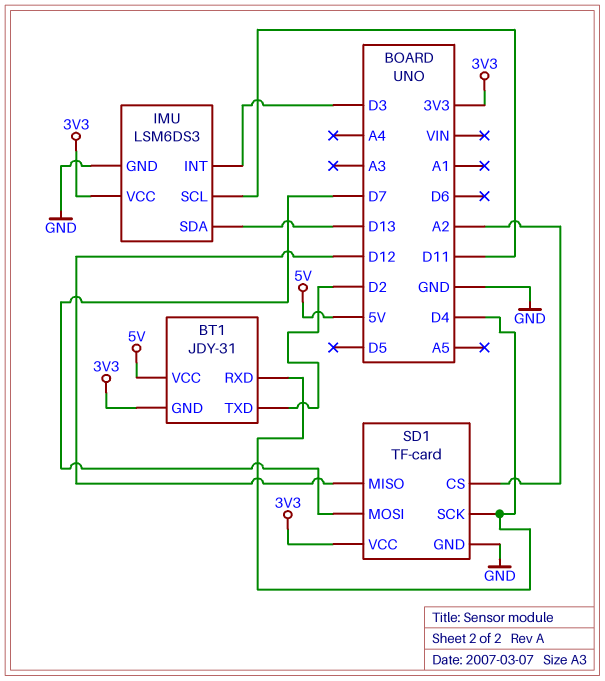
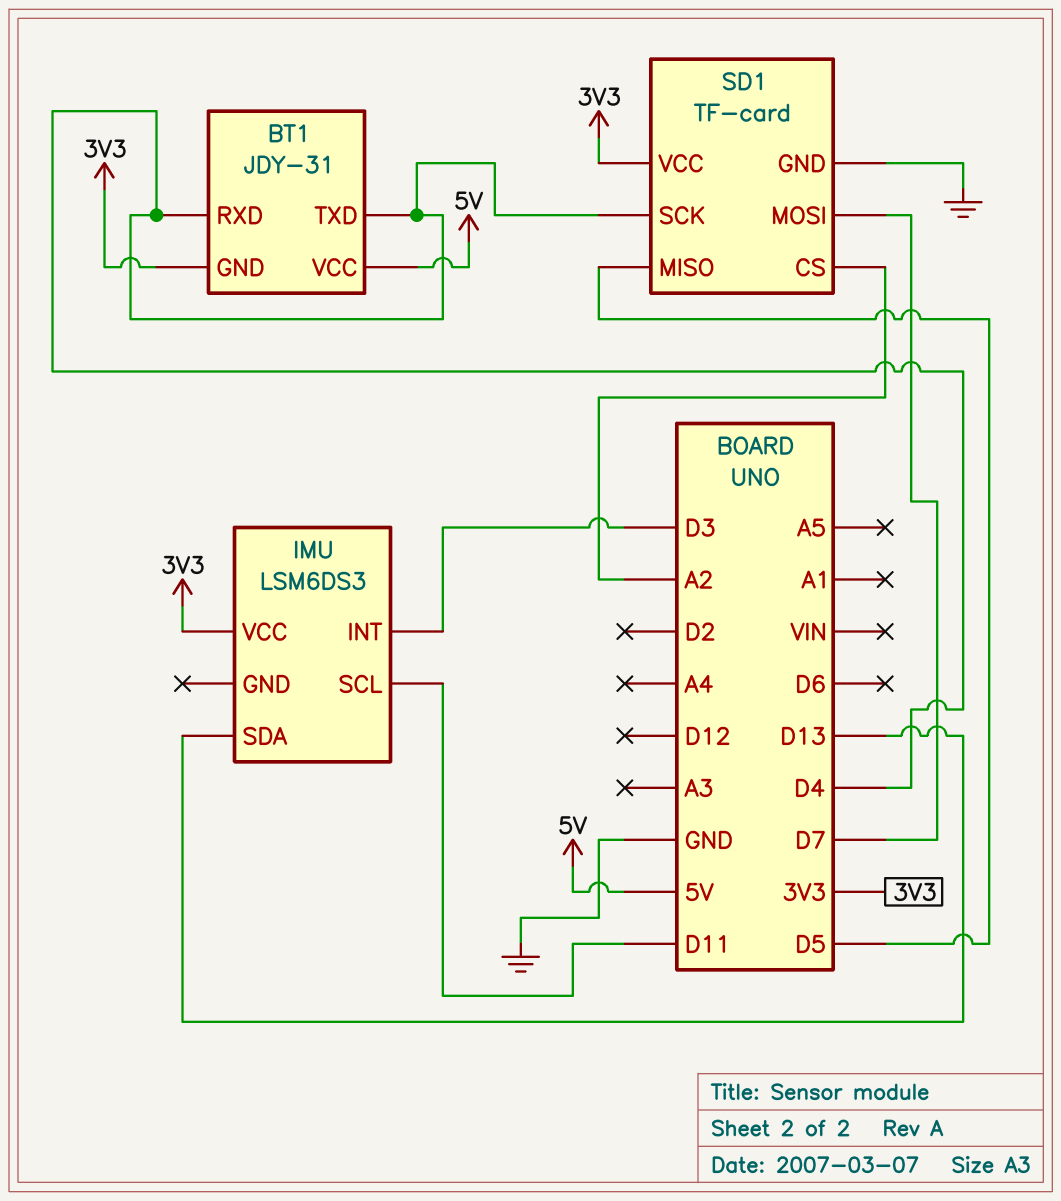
BT1 pin TXD: D2 -> D4
IMU pin GND: GND -> none
SD1 pin MISO: D12 -> D5

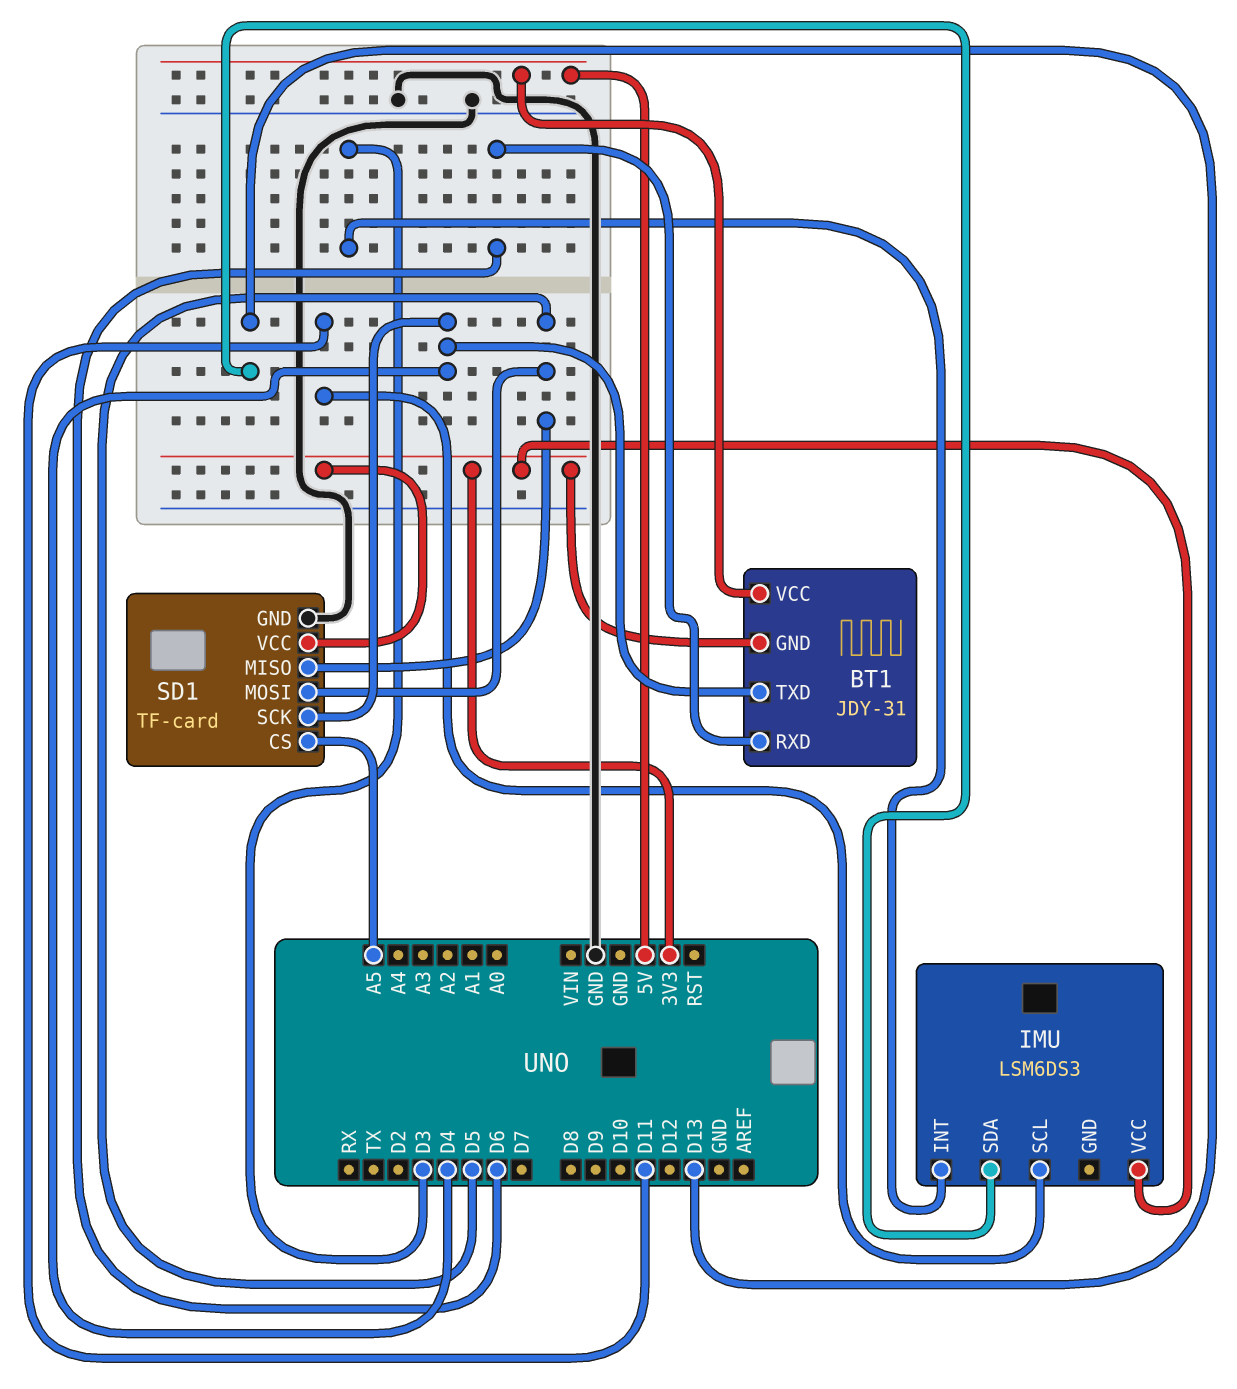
BT1 pin RXD: D4 -> D6
SD1 pin CS: A2 -> A5
SD1 pin MOSI: D7 -> D5

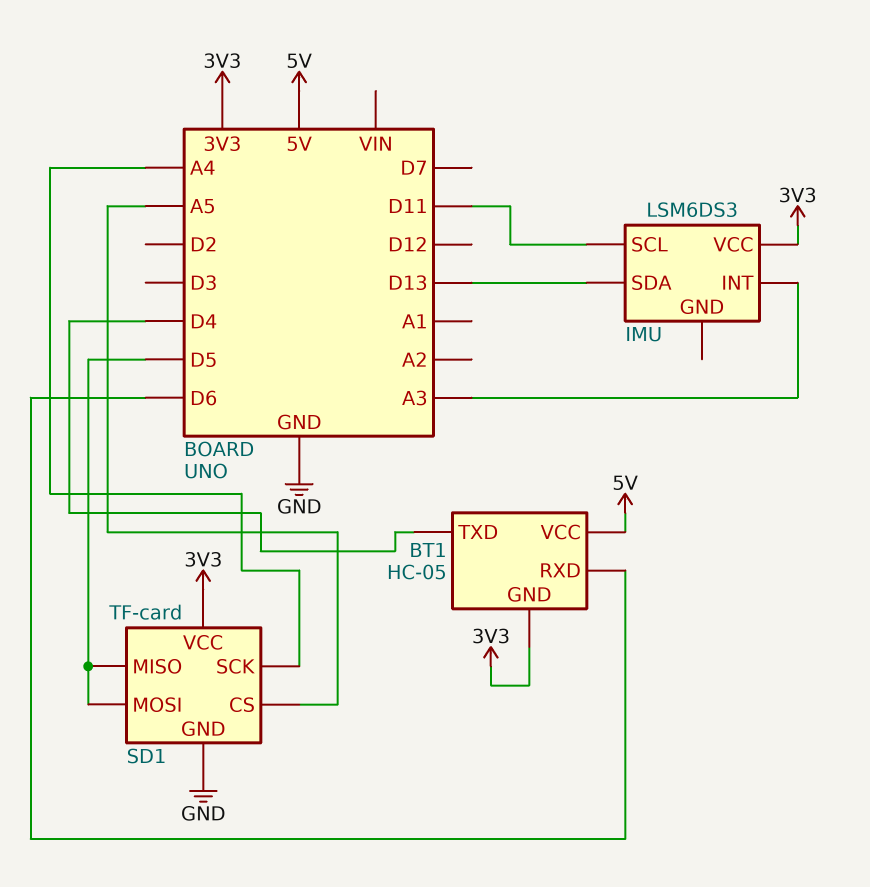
BT1: JDY-31 -> HC-05
IMU pin INT: D3 -> A3
SD1 pin SCK: D4 -> A4

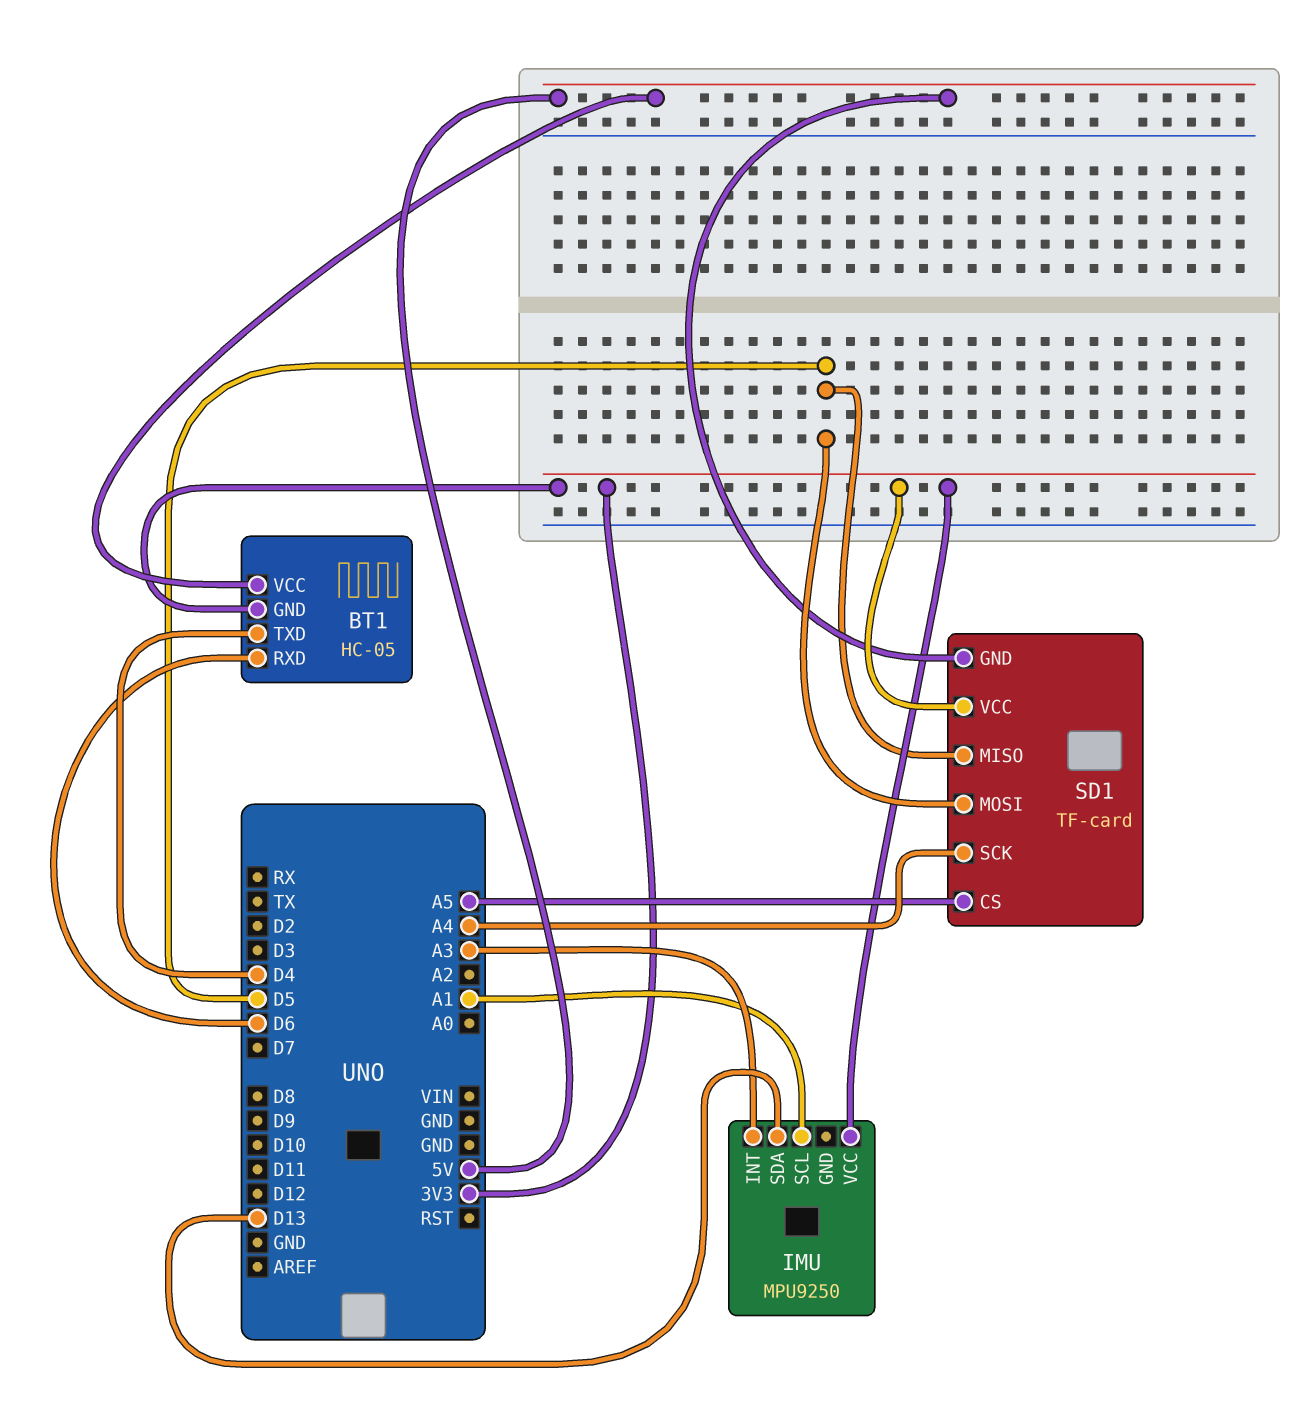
IMU: LSM6DS3 -> MPU9250
IMU pin SCL: D11 -> A1
SD1 pin GND: GND -> 5V

